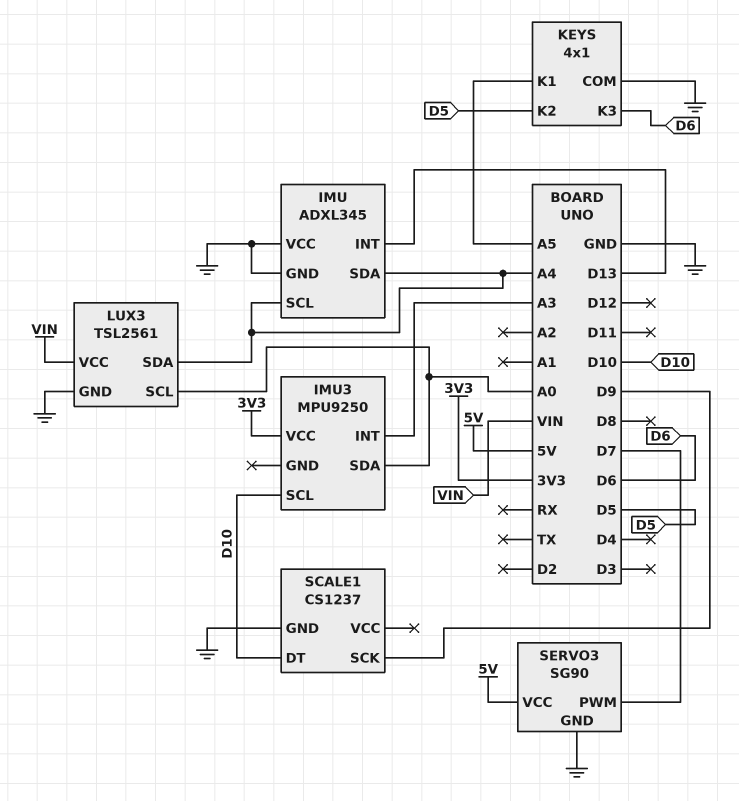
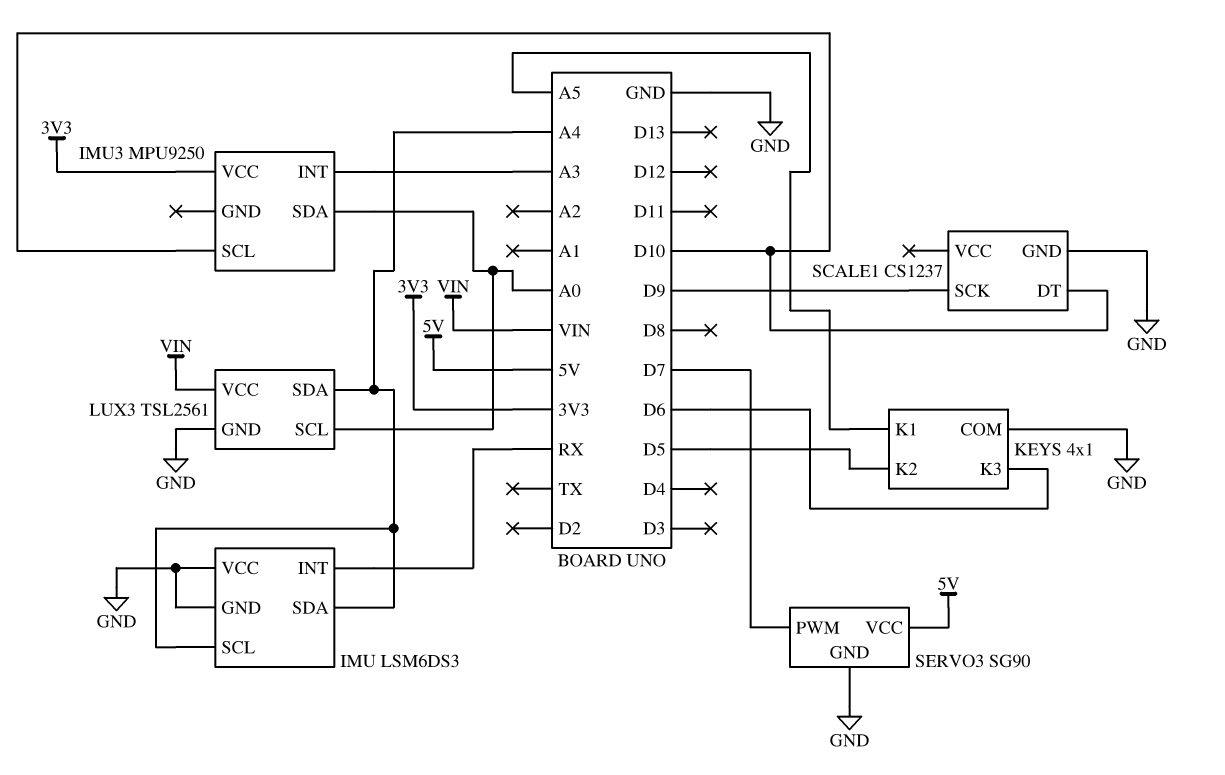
IMU: ADXL345 -> LSM6DS3
IMU pin INT: D13 -> RX

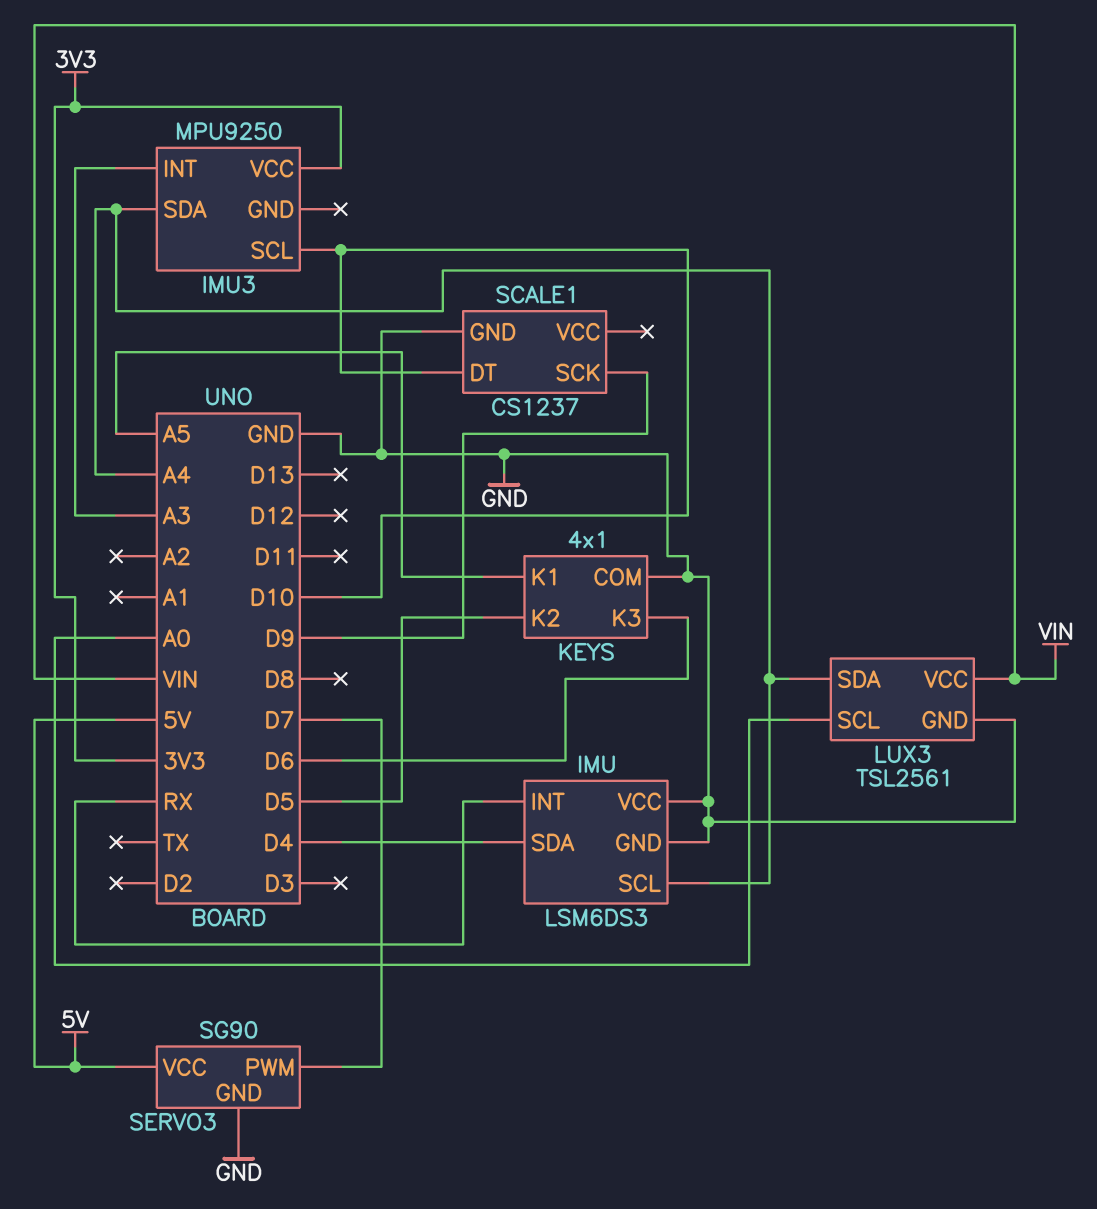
IMU pin SDA: A4 -> D4
IMU3 pin SDA: A0 -> A4

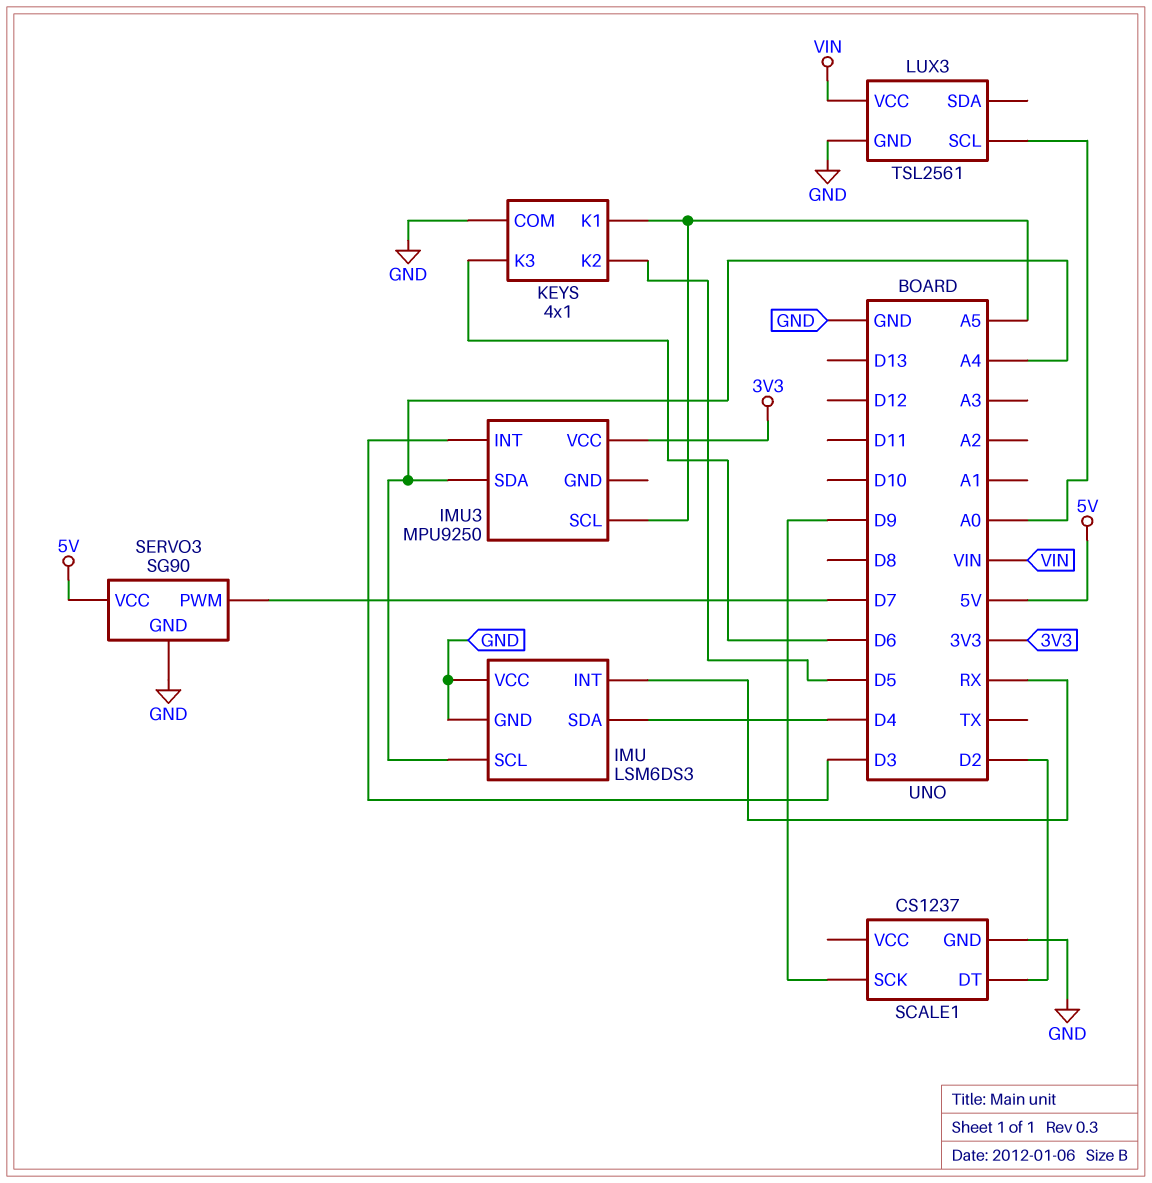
IMU3 pin INT: A3 -> D3
IMU3 pin SCL: D10 -> A5
LUX3 pin SDA: A4 -> none
SCALE1 pin DT: D10 -> D2

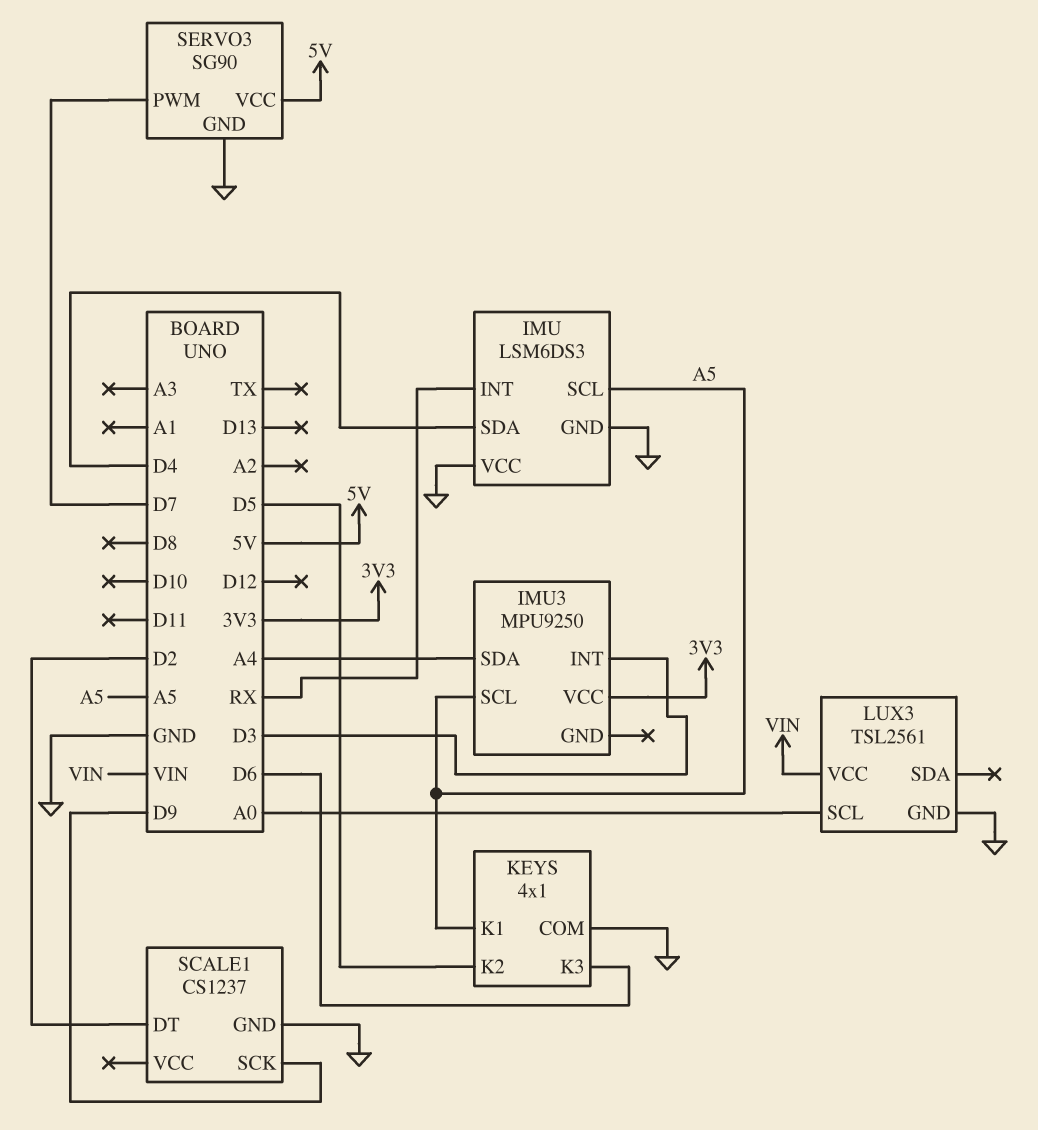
IMU pin SCL: A4 -> A5

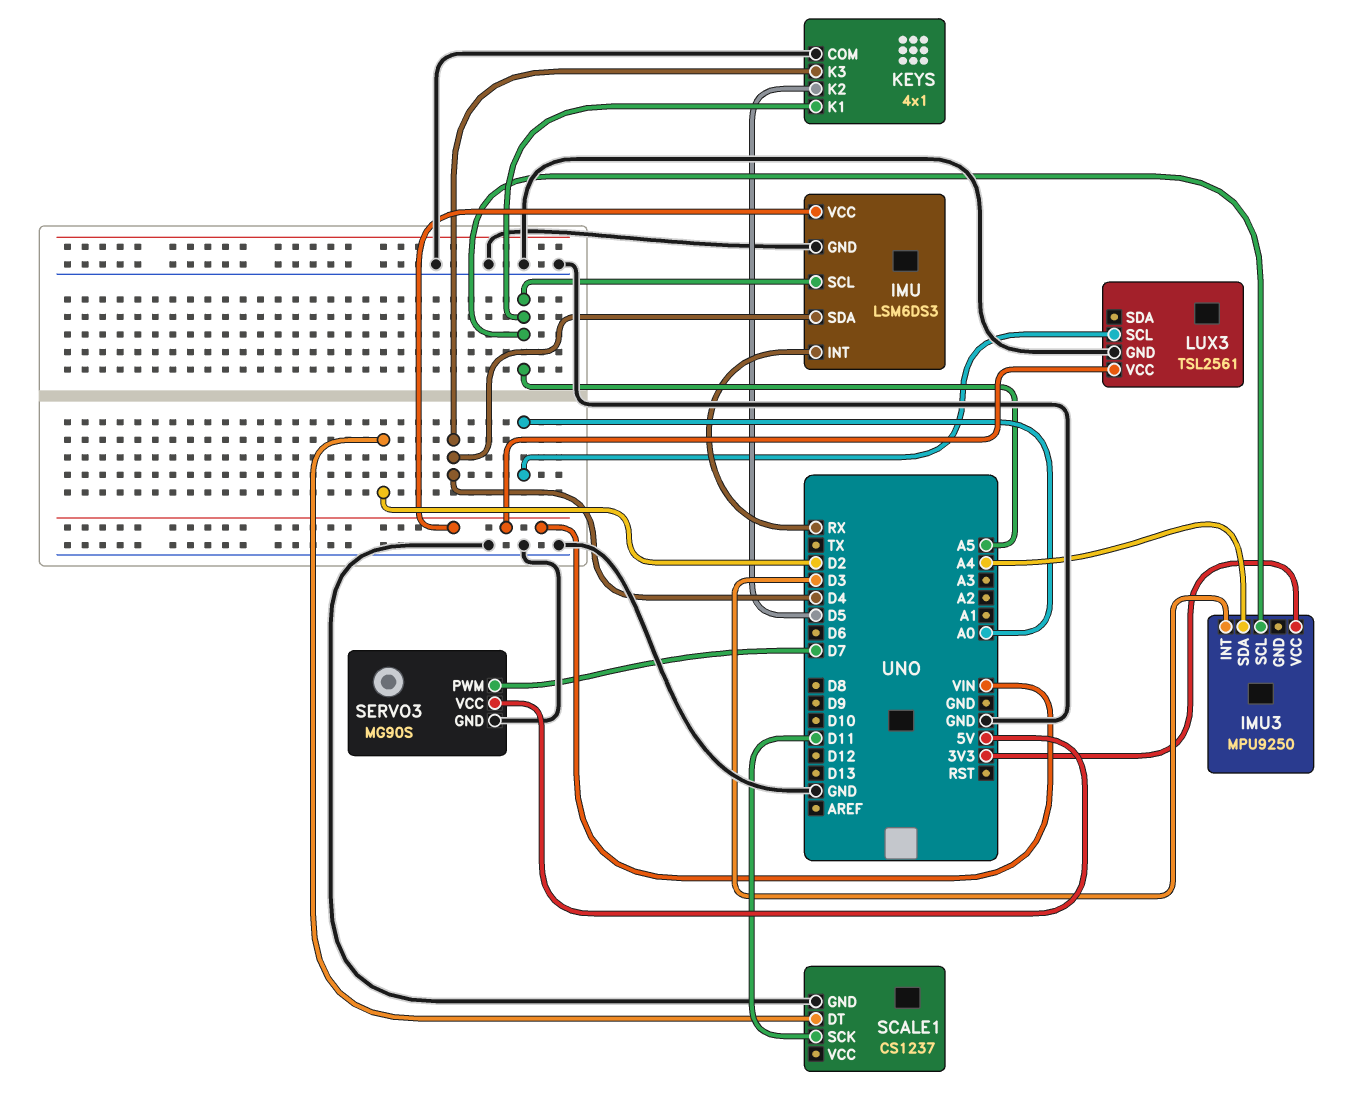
IMU pin VCC: GND -> VIN
KEYS pin K3: D6 -> D4
SCALE1 pin SCK: D9 -> D11
SERVO3: SG90 -> MG90S

